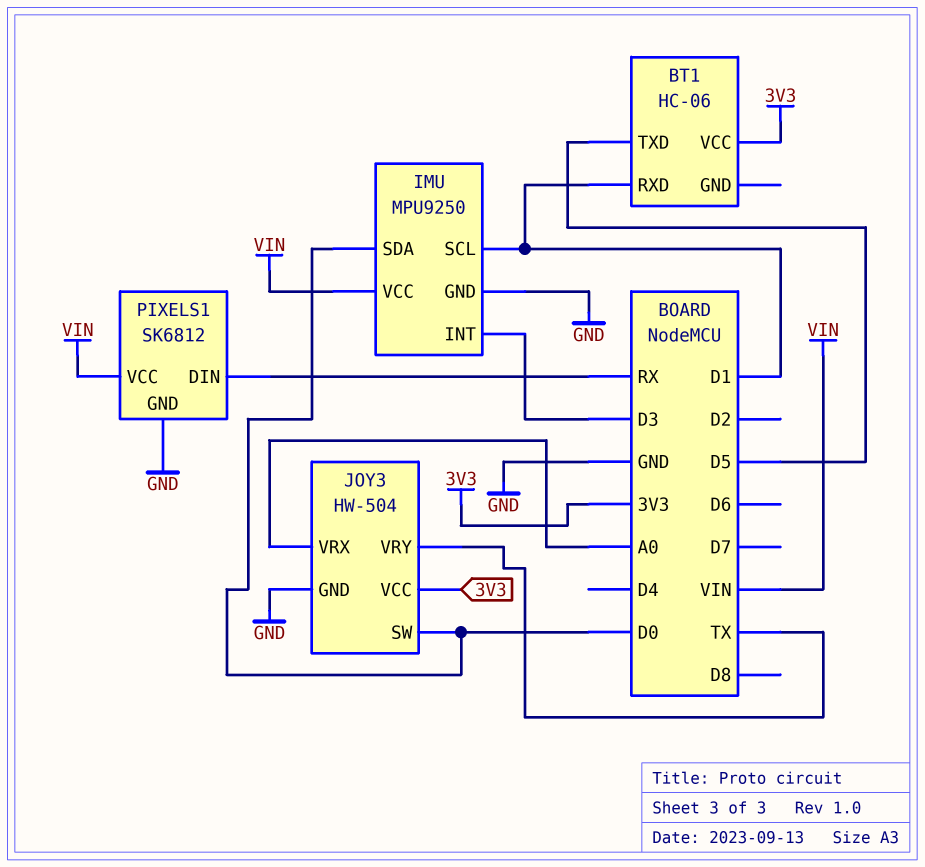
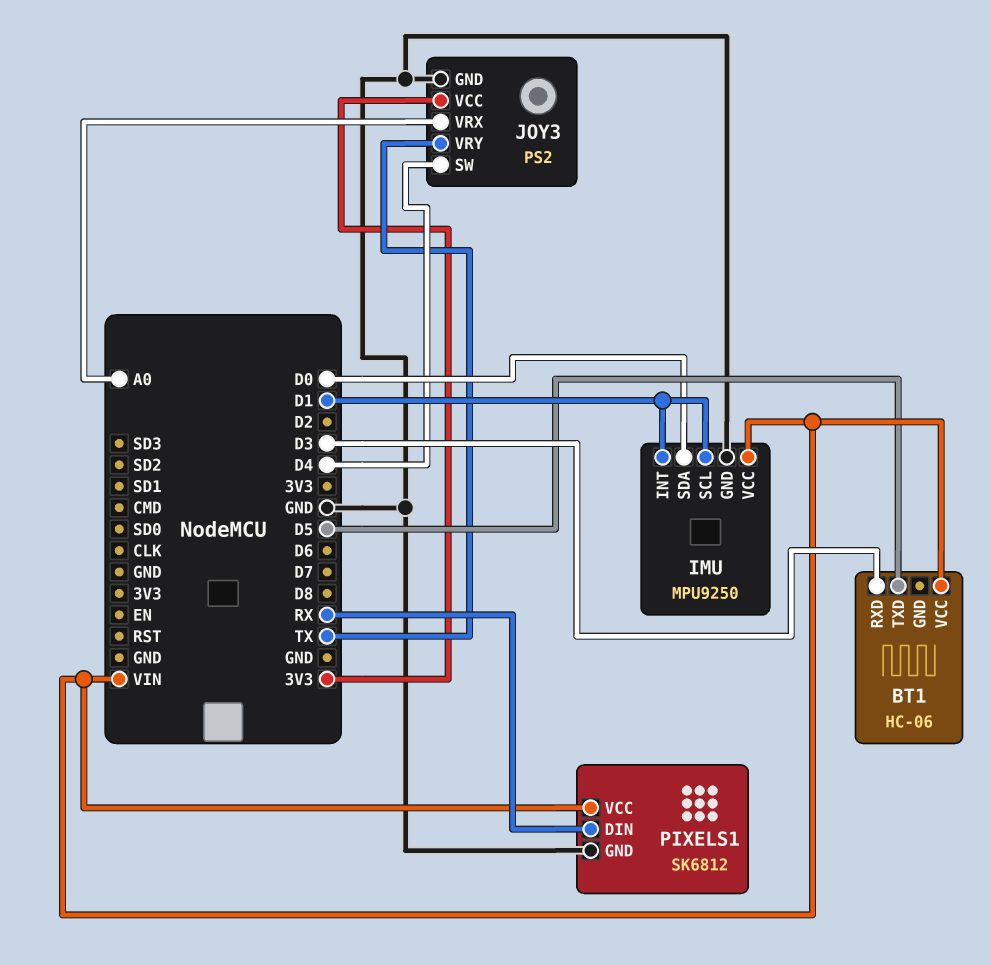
BT1 pin RXD: D1 -> D3
BT1 pin VCC: 3V3 -> VIN
IMU pin INT: D3 -> D1
JOY3: HW-504 -> PS2
JOY3 pin SW: D0 -> D4

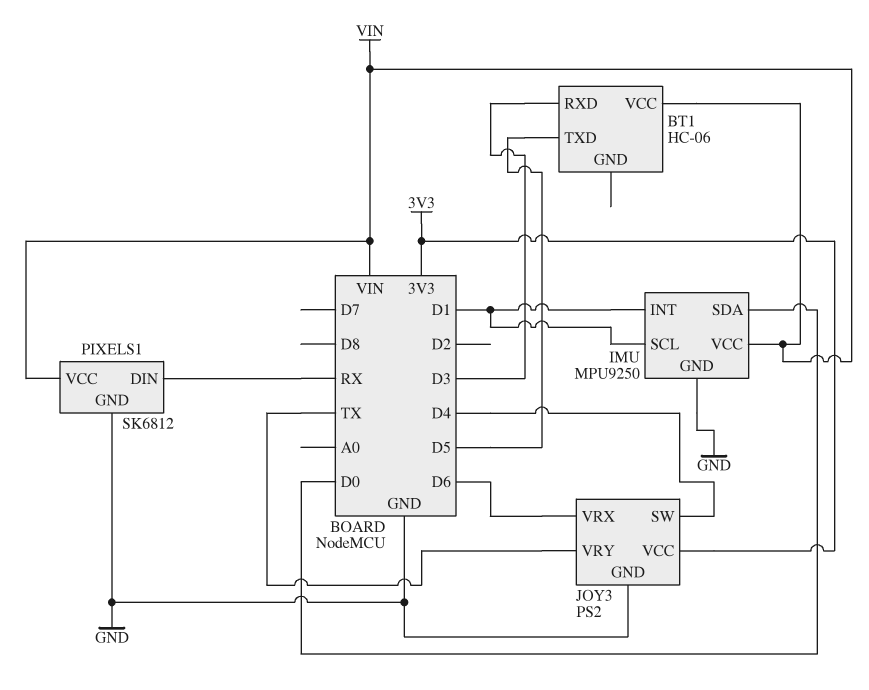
JOY3 pin VRX: A0 -> D6

